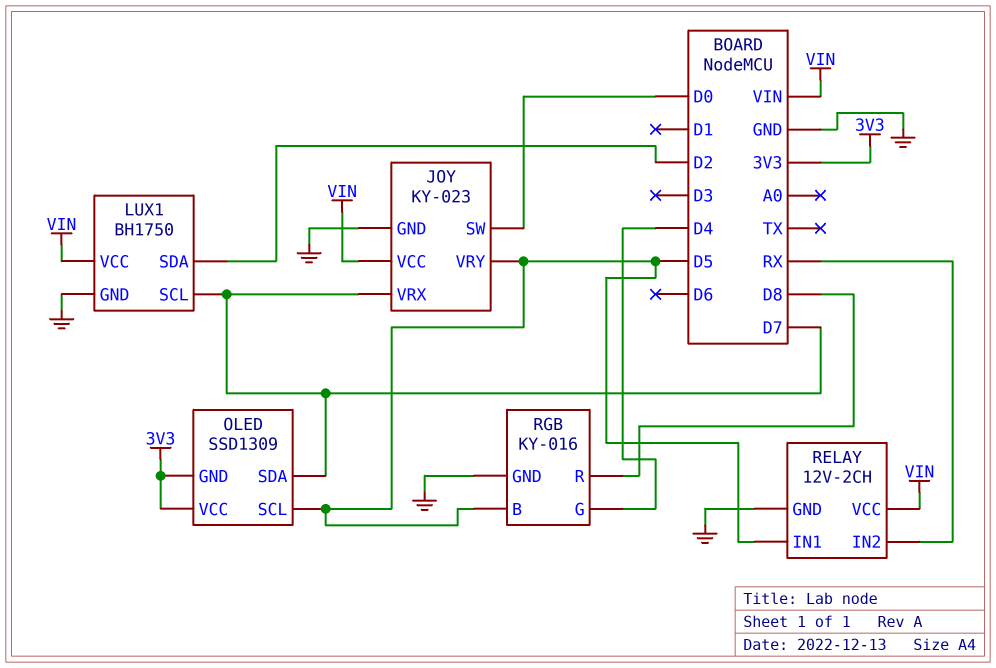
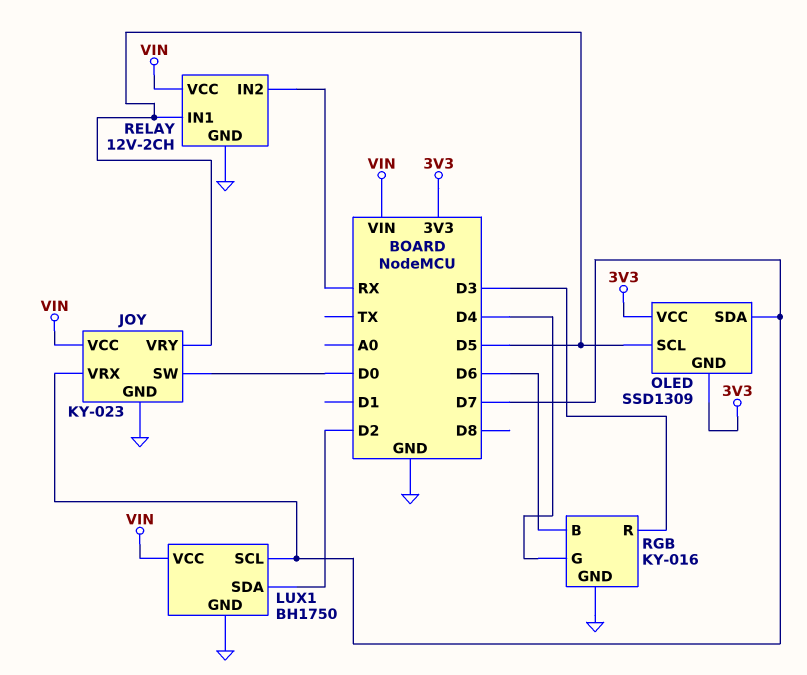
RGB pin B: D5 -> D6
RGB pin R: D8 -> D3

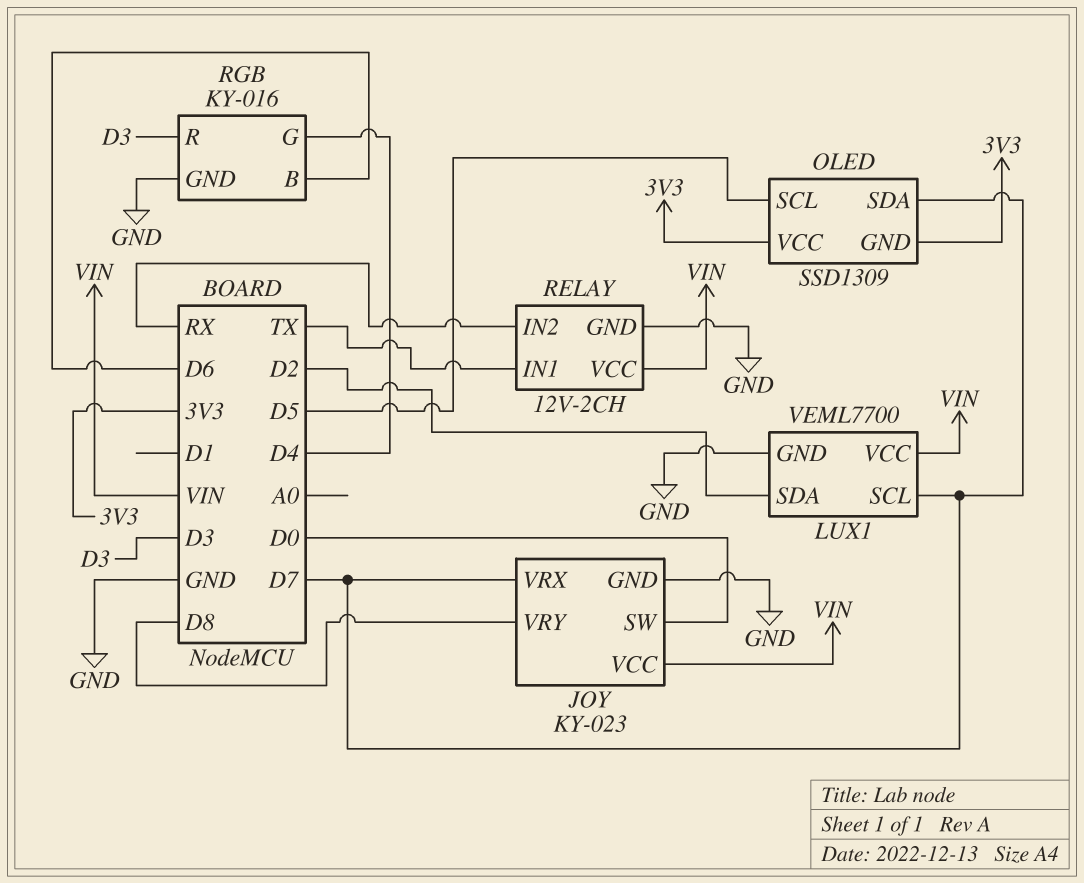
JOY pin VRY: D5 -> D8
LUX1: BH1750 -> VEML7700
RELAY pin IN1: D5 -> TX

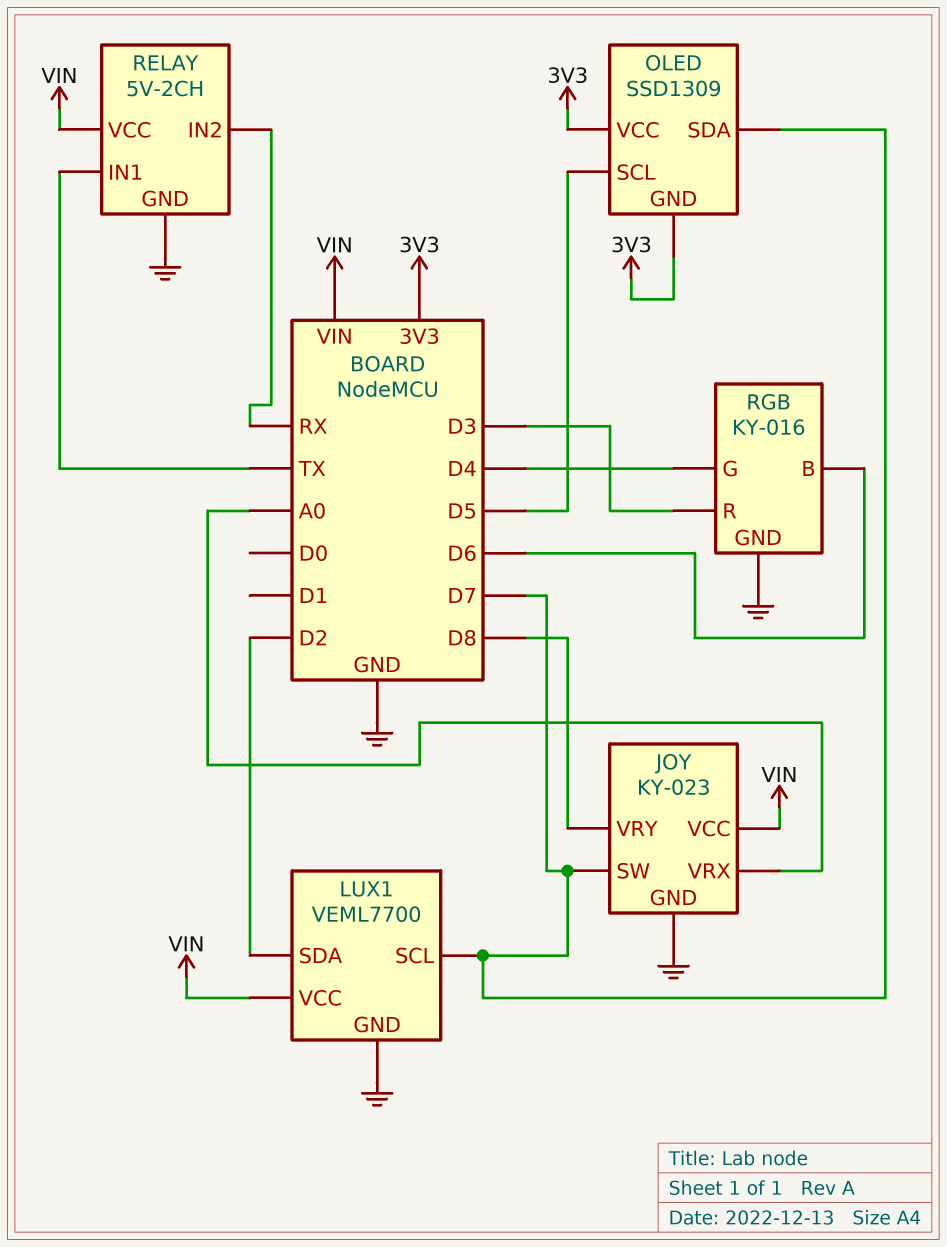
JOY pin SW: D0 -> D7
JOY pin VRX: D7 -> A0
RELAY: 12V-2CH -> 5V-2CH

